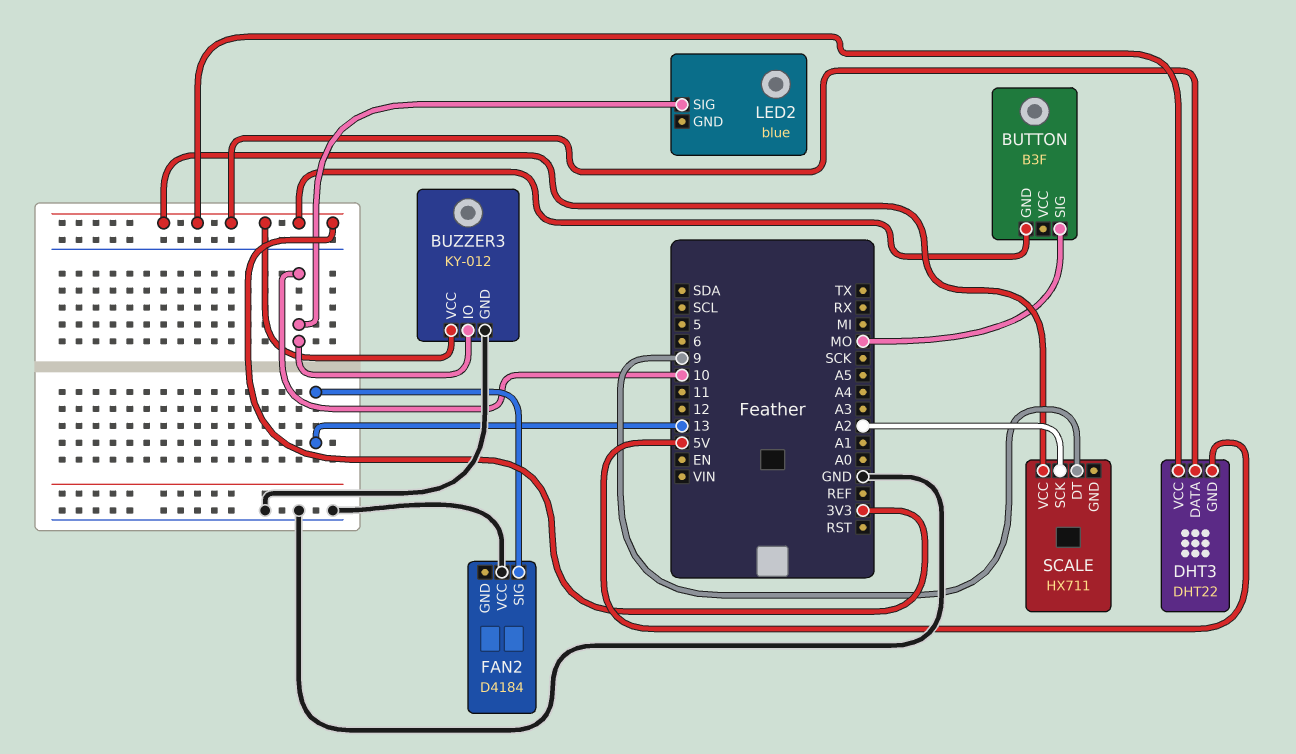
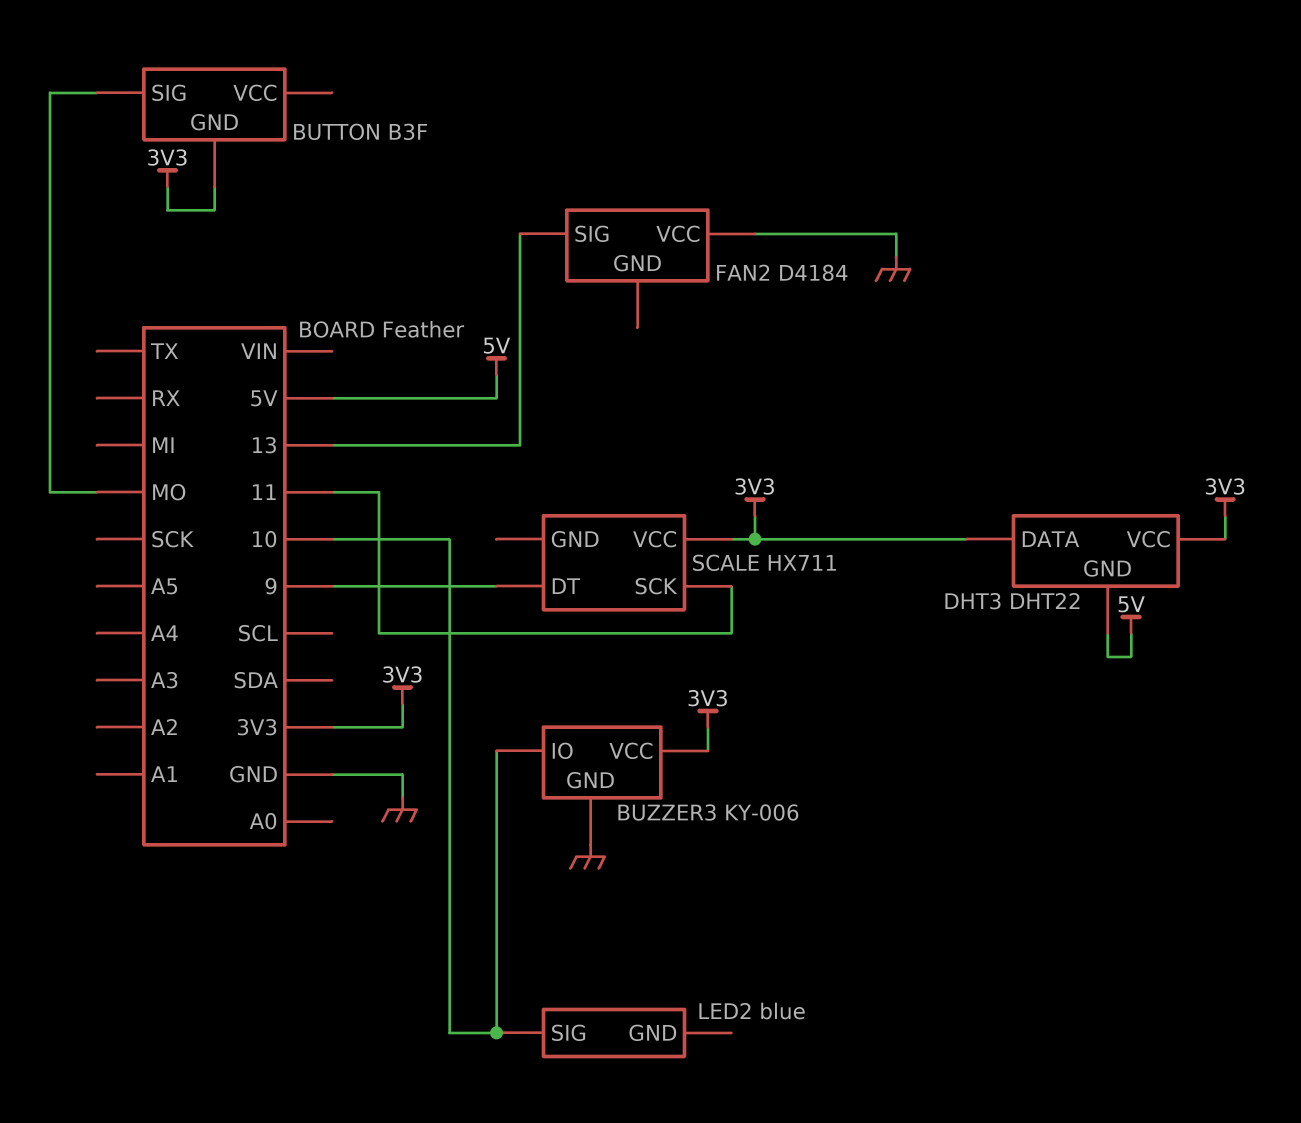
BUZZER3: KY-012 -> KY-006
SCALE pin SCK: A2 -> 11

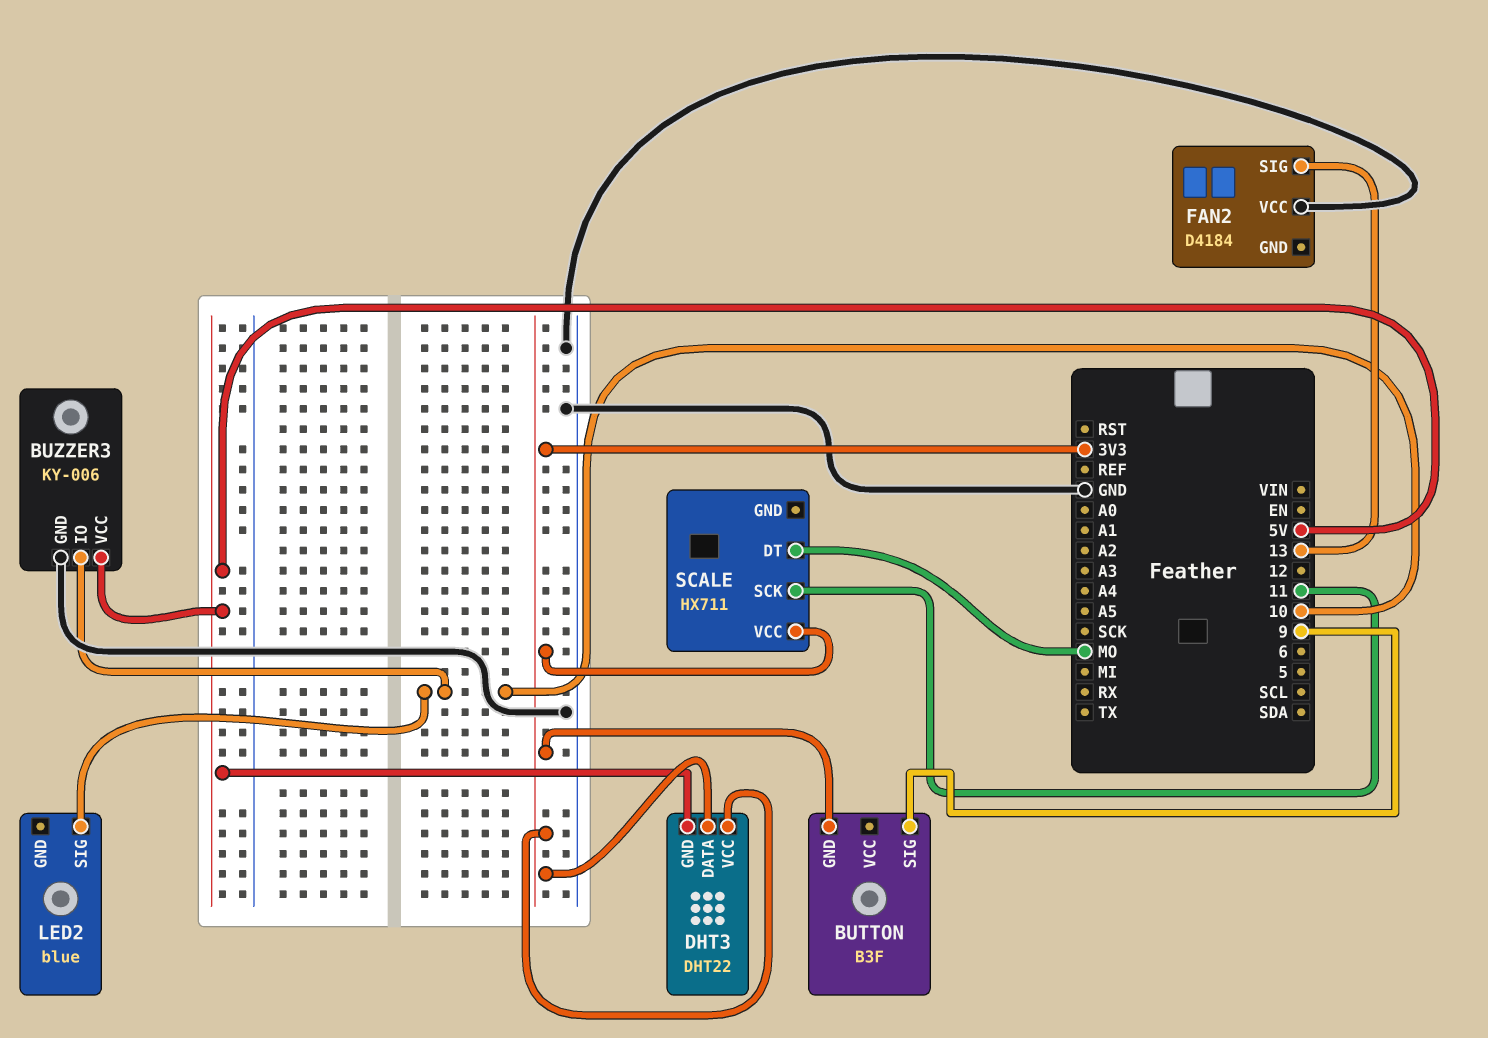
BUTTON pin SIG: MO -> 9
BUZZER3 pin VCC: 3V3 -> 5V
SCALE pin DT: 9 -> MO

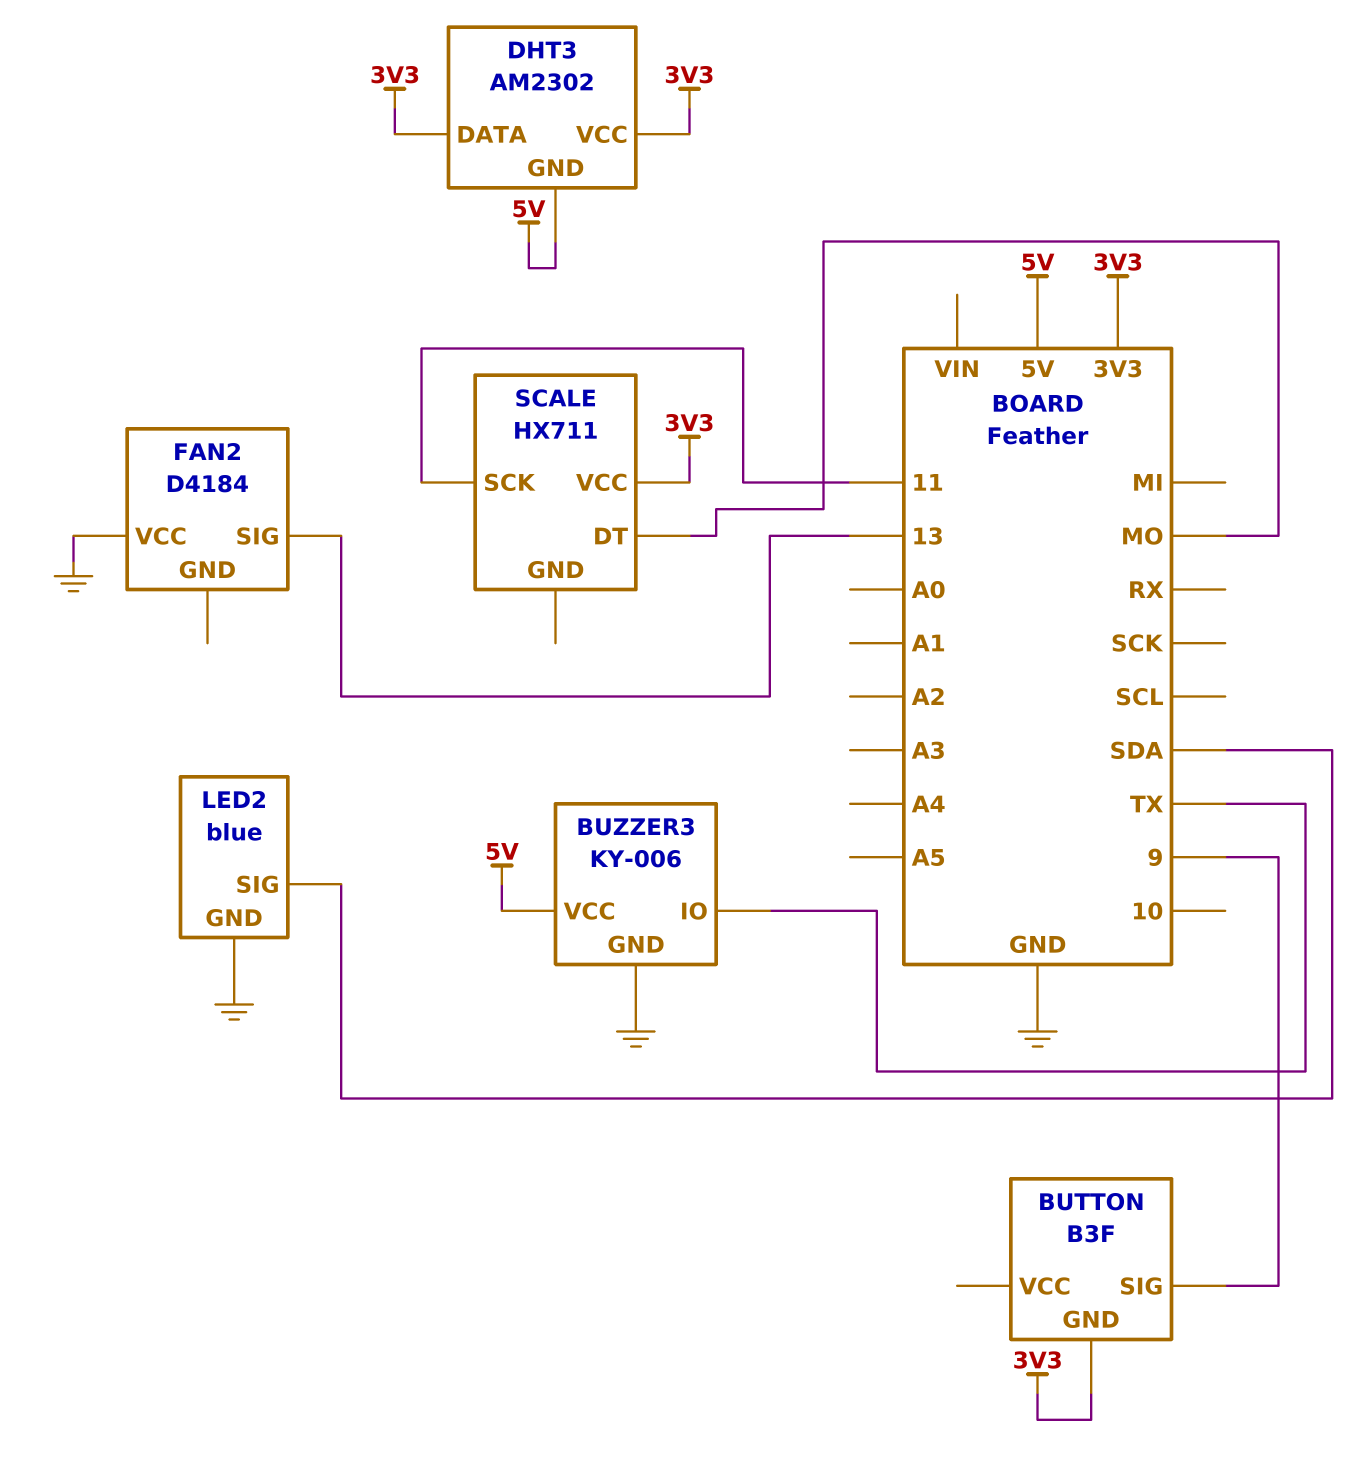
BUZZER3 pin IO: 10 -> TX
DHT3: DHT22 -> AM2302
LED2 pin GND: none -> GND
LED2 pin SIG: 10 -> SDA

